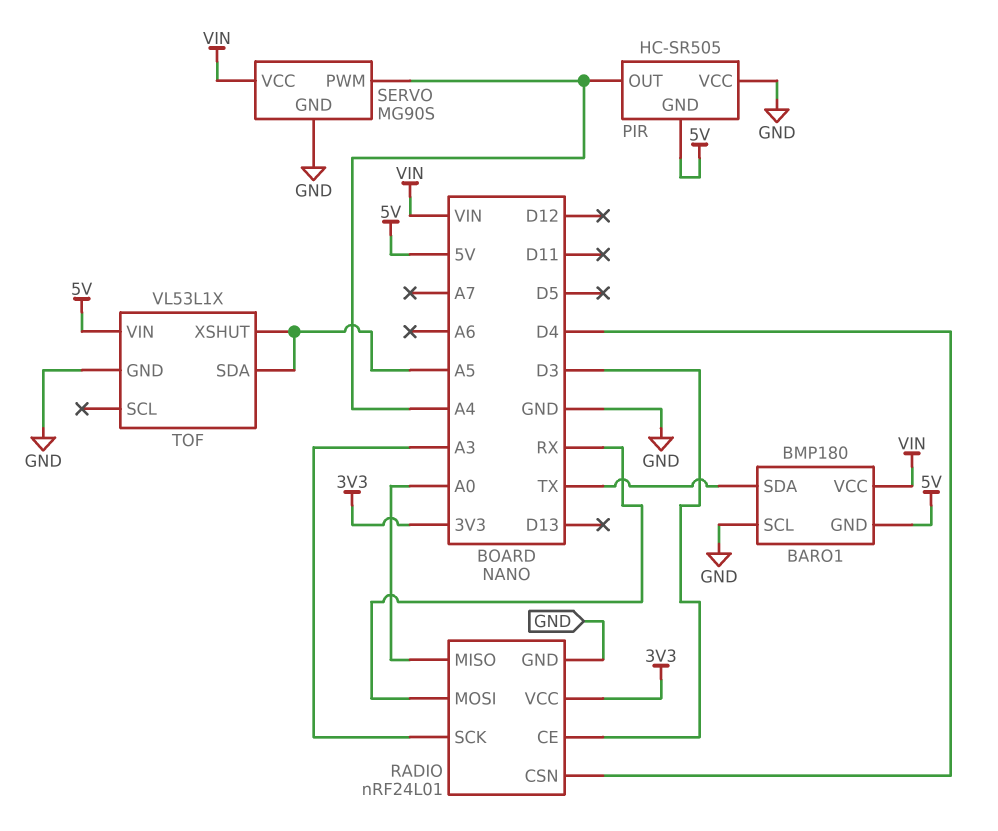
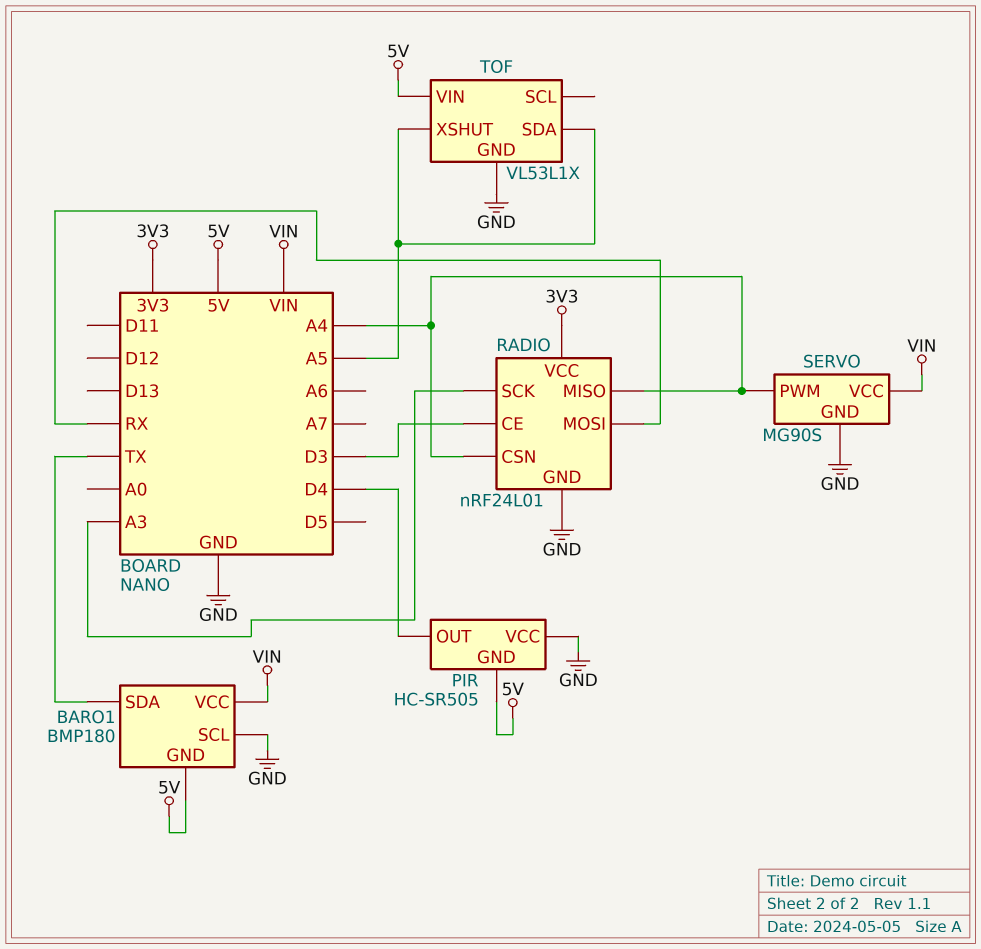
PIR pin OUT: A4 -> D4
RADIO pin CSN: D4 -> A4
RADIO pin MISO: A0 -> A4

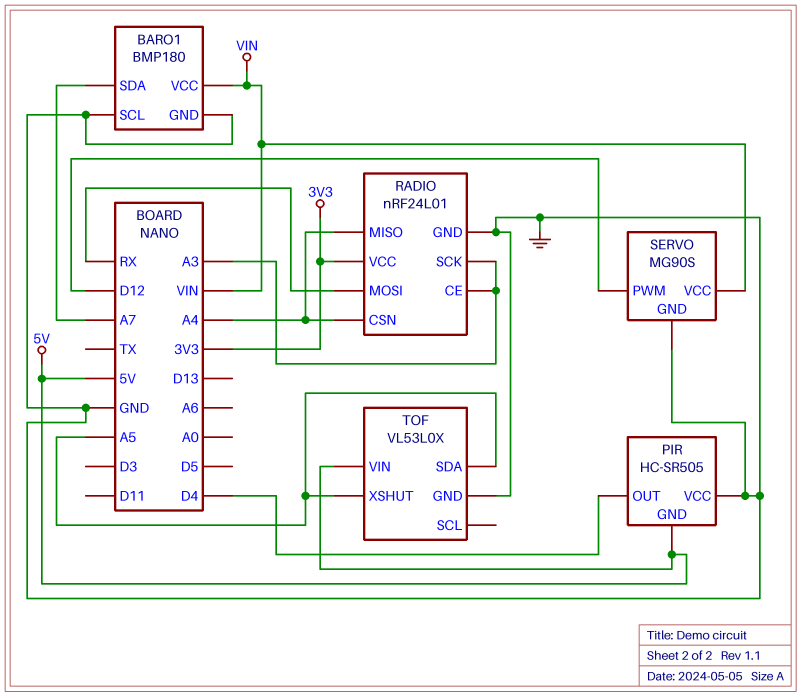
BARO1 pin GND: 5V -> GND
BARO1 pin SDA: TX -> A7
RADIO pin CE: D3 -> A3
SERVO pin PWM: A4 -> D12
TOF: VL53L1X -> VL53L0X

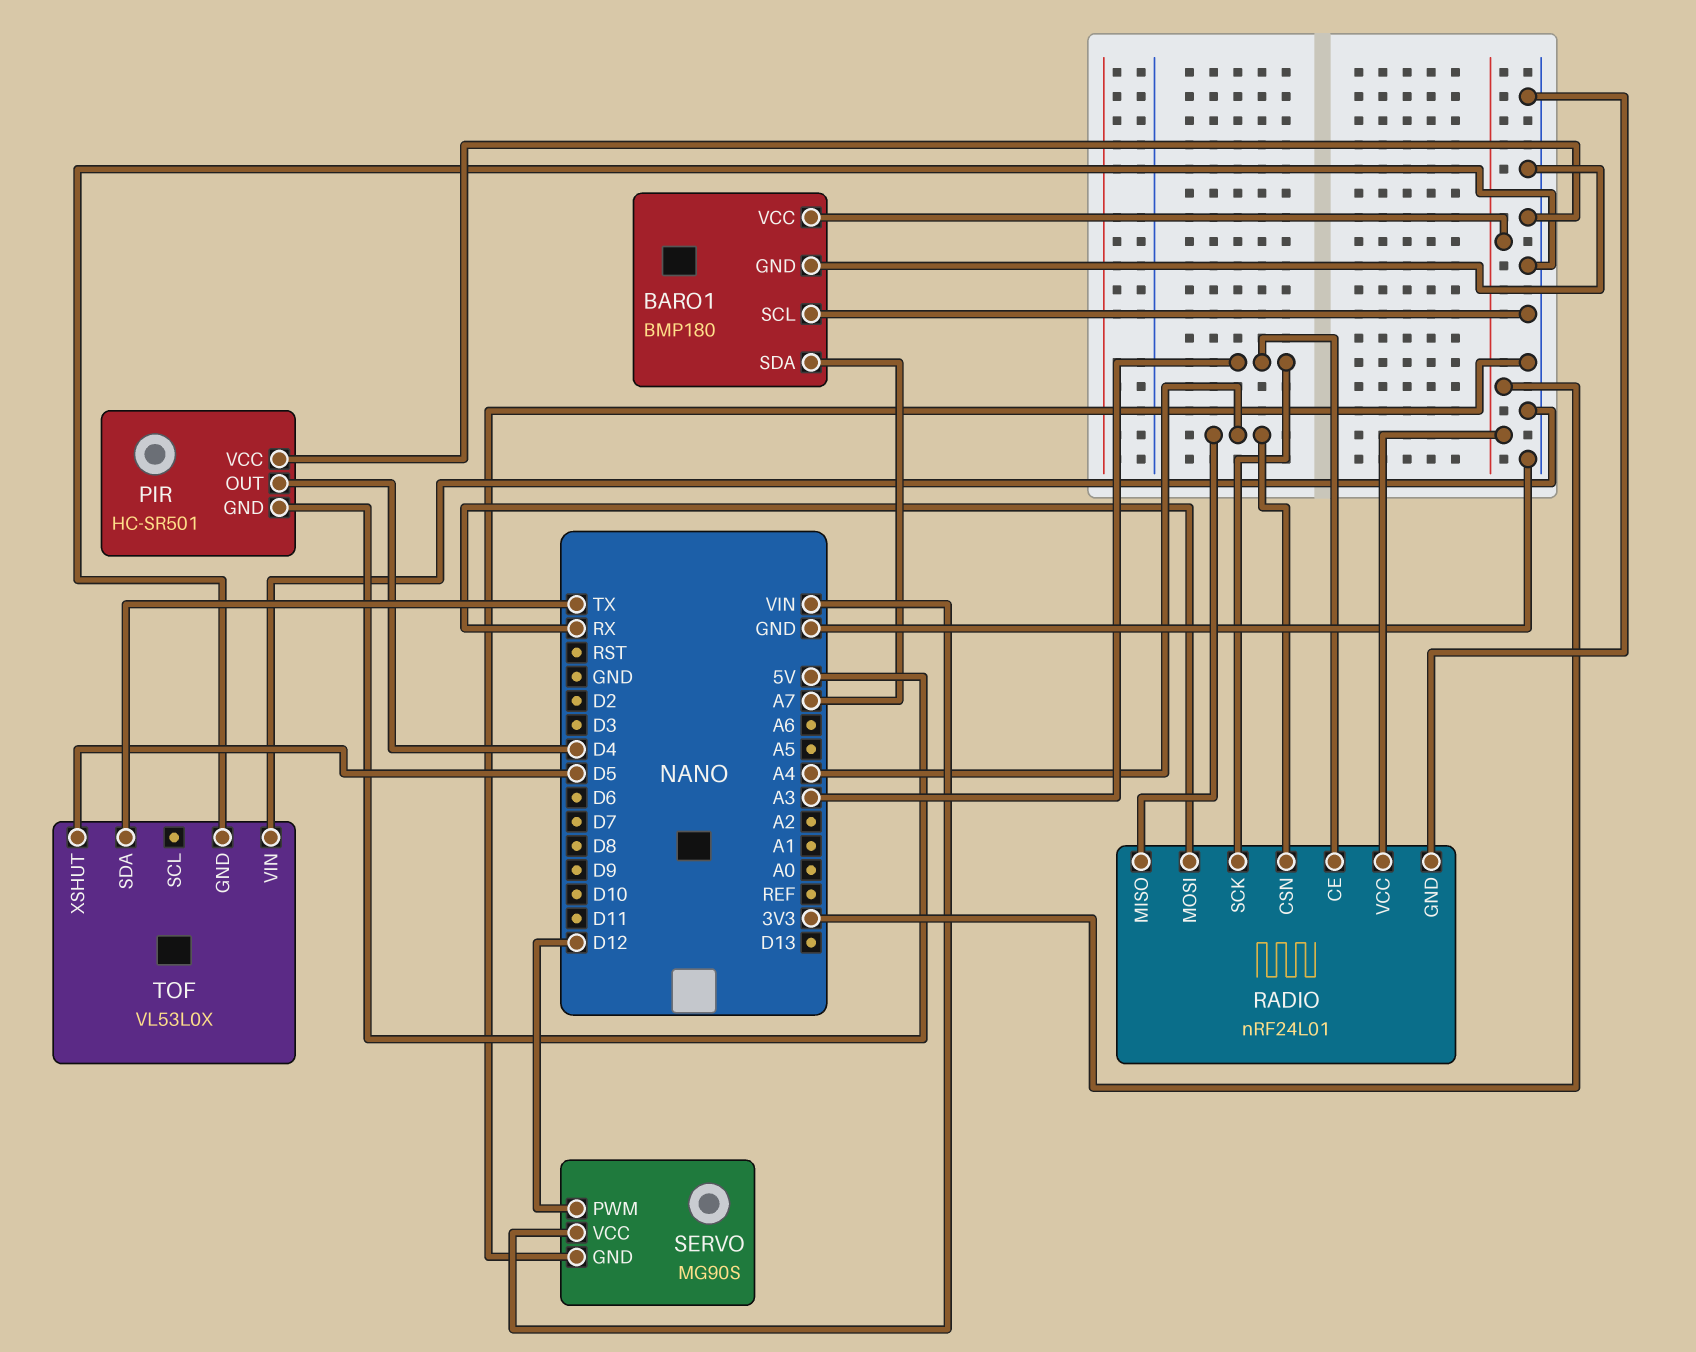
BARO1 pin VCC: VIN -> 3V3
PIR: HC-SR505 -> HC-SR501
TOF pin SDA: A5 -> TX
TOF pin VIN: 5V -> GND
TOF pin XSHUT: A5 -> D5

